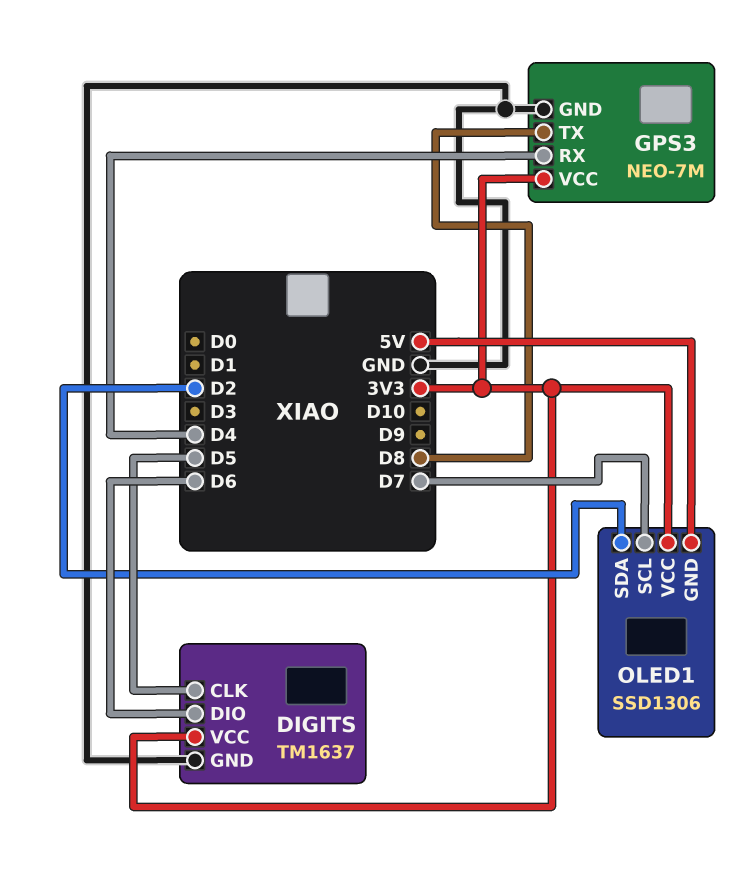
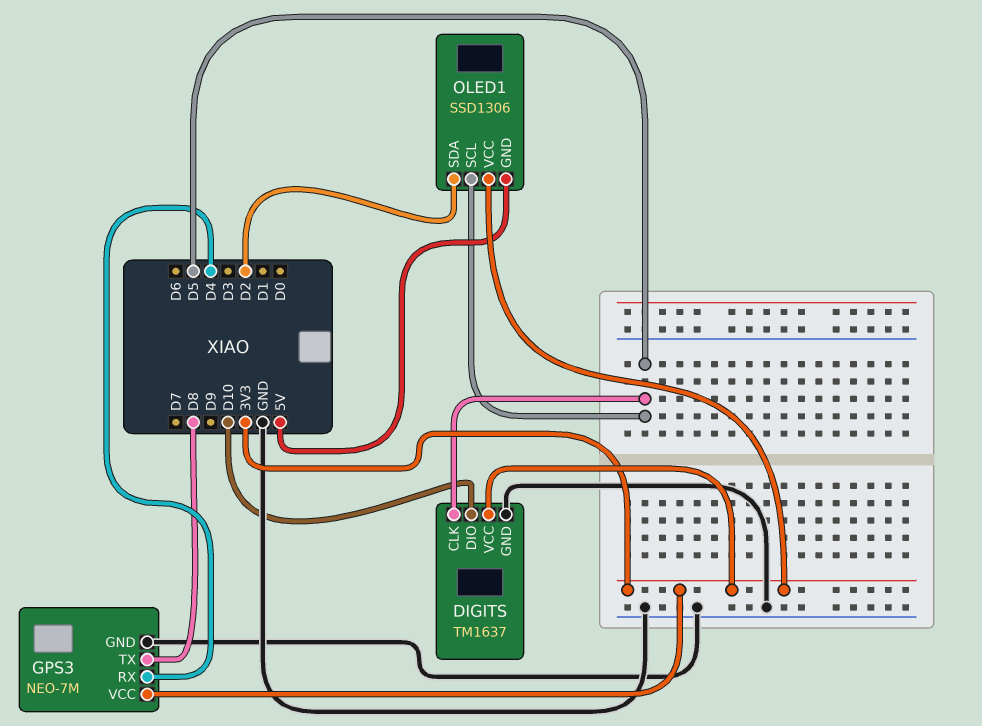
DIGITS pin DIO: D6 -> D10
OLED1 pin SCL: D7 -> D5

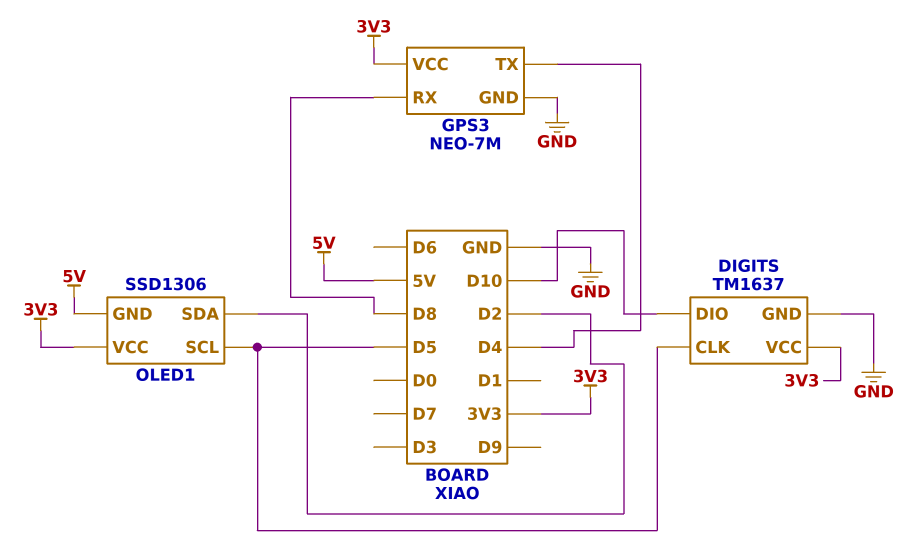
GPS3 pin RX: D4 -> D8
GPS3 pin TX: D8 -> D4

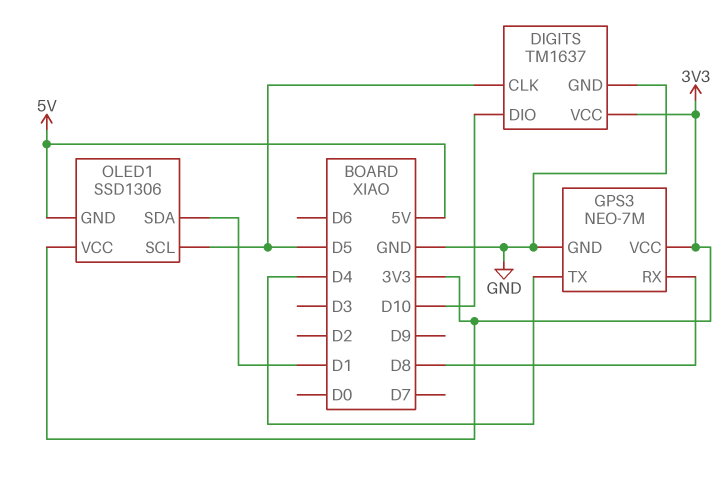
OLED1 pin SDA: D2 -> D1

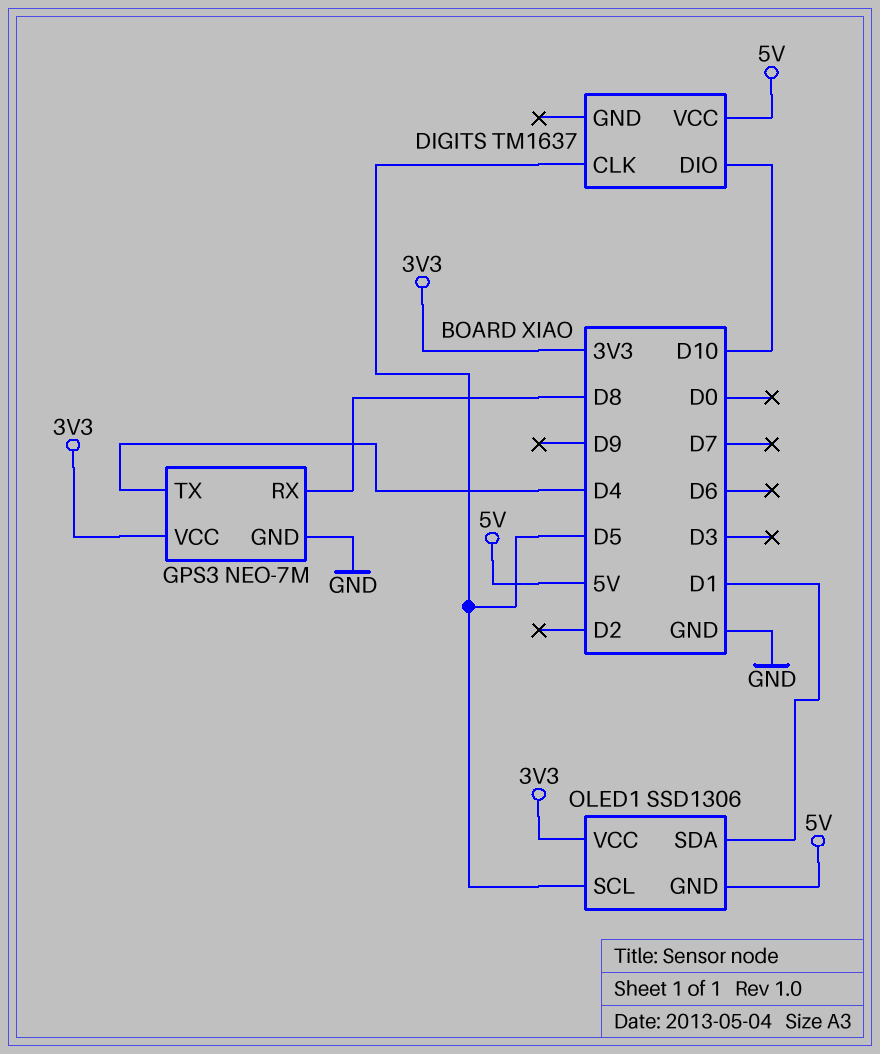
DIGITS pin GND: GND -> none
DIGITS pin VCC: 3V3 -> 5V

